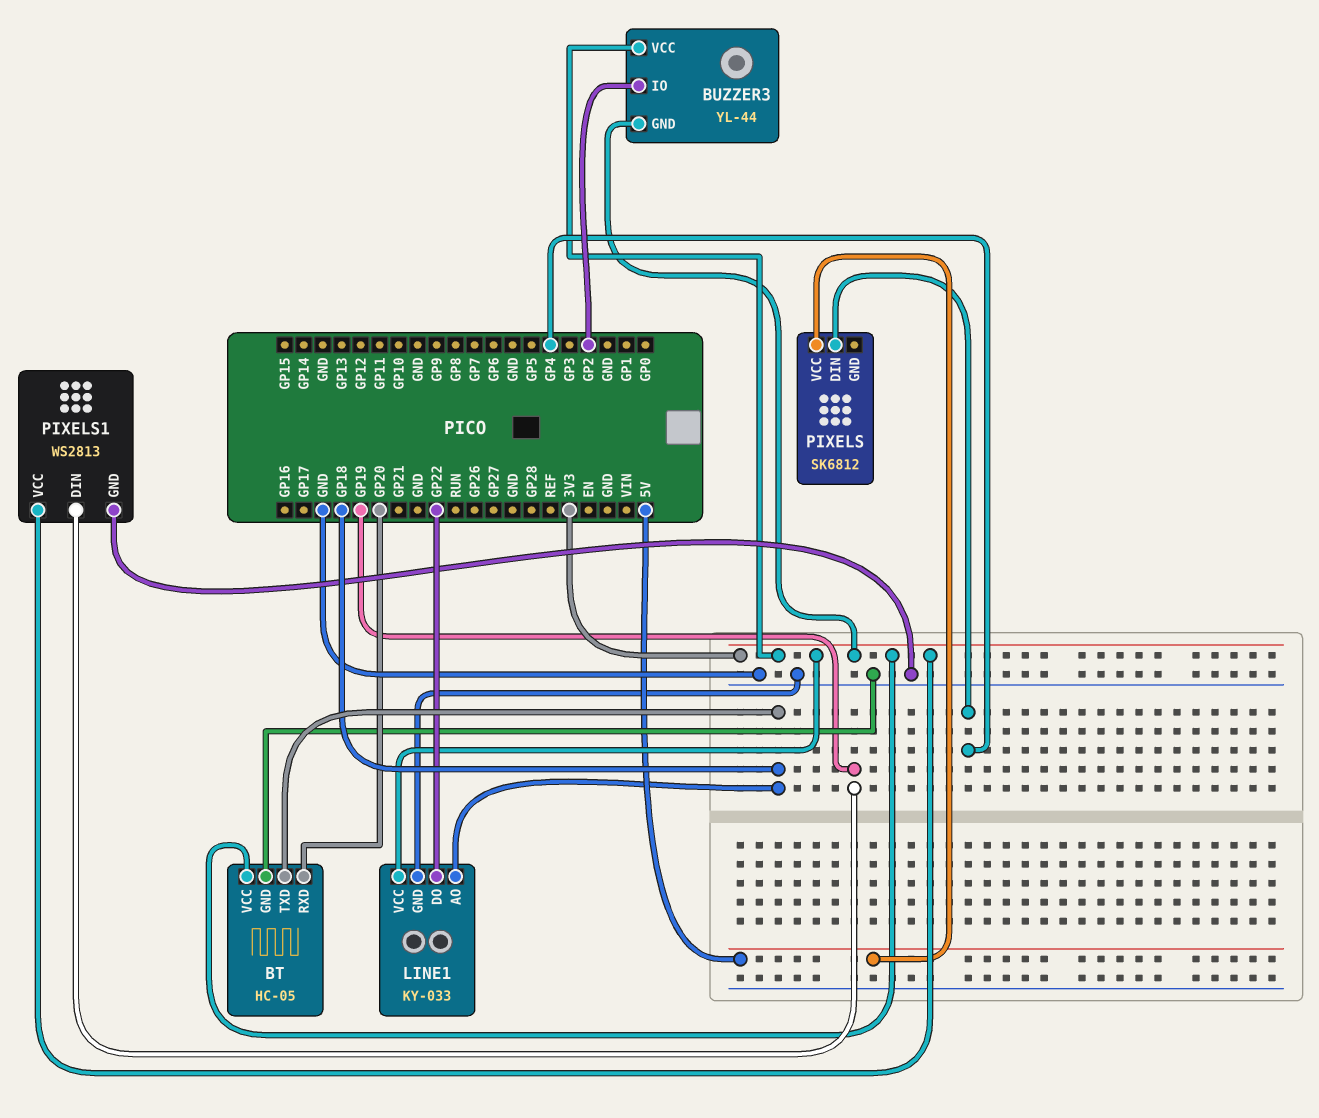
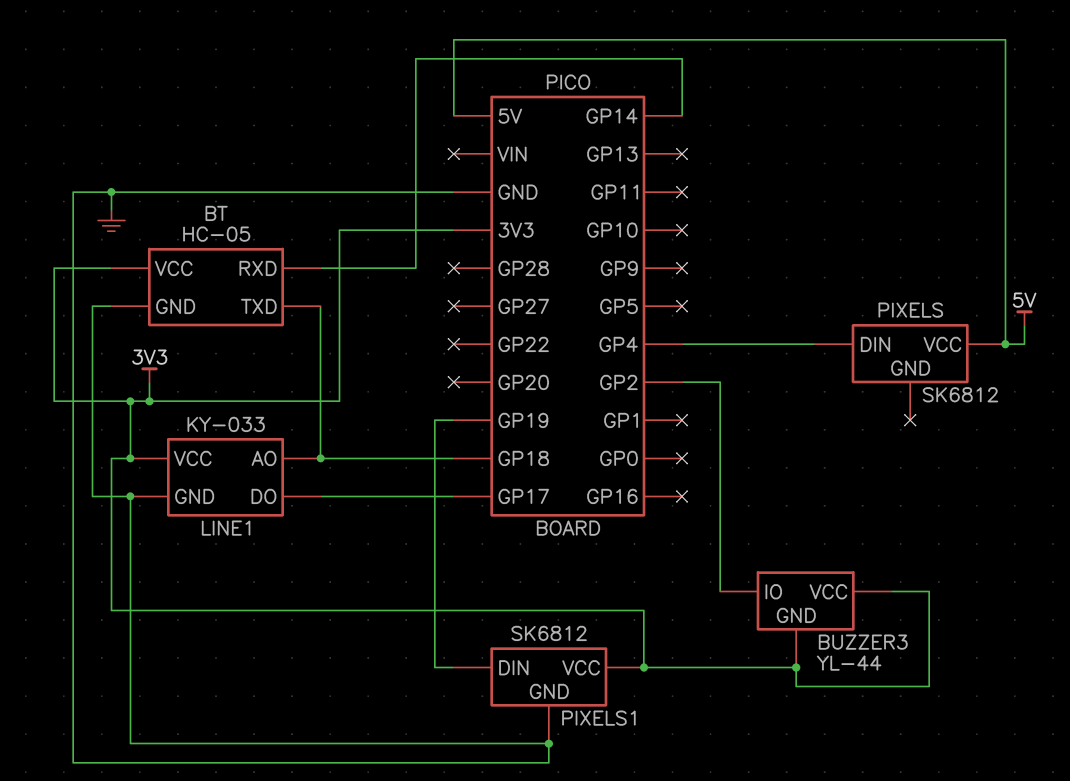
BT pin RXD: GP20 -> GP14
LINE1 pin DO: GP22 -> GP17
PIXELS1: WS2813 -> SK6812

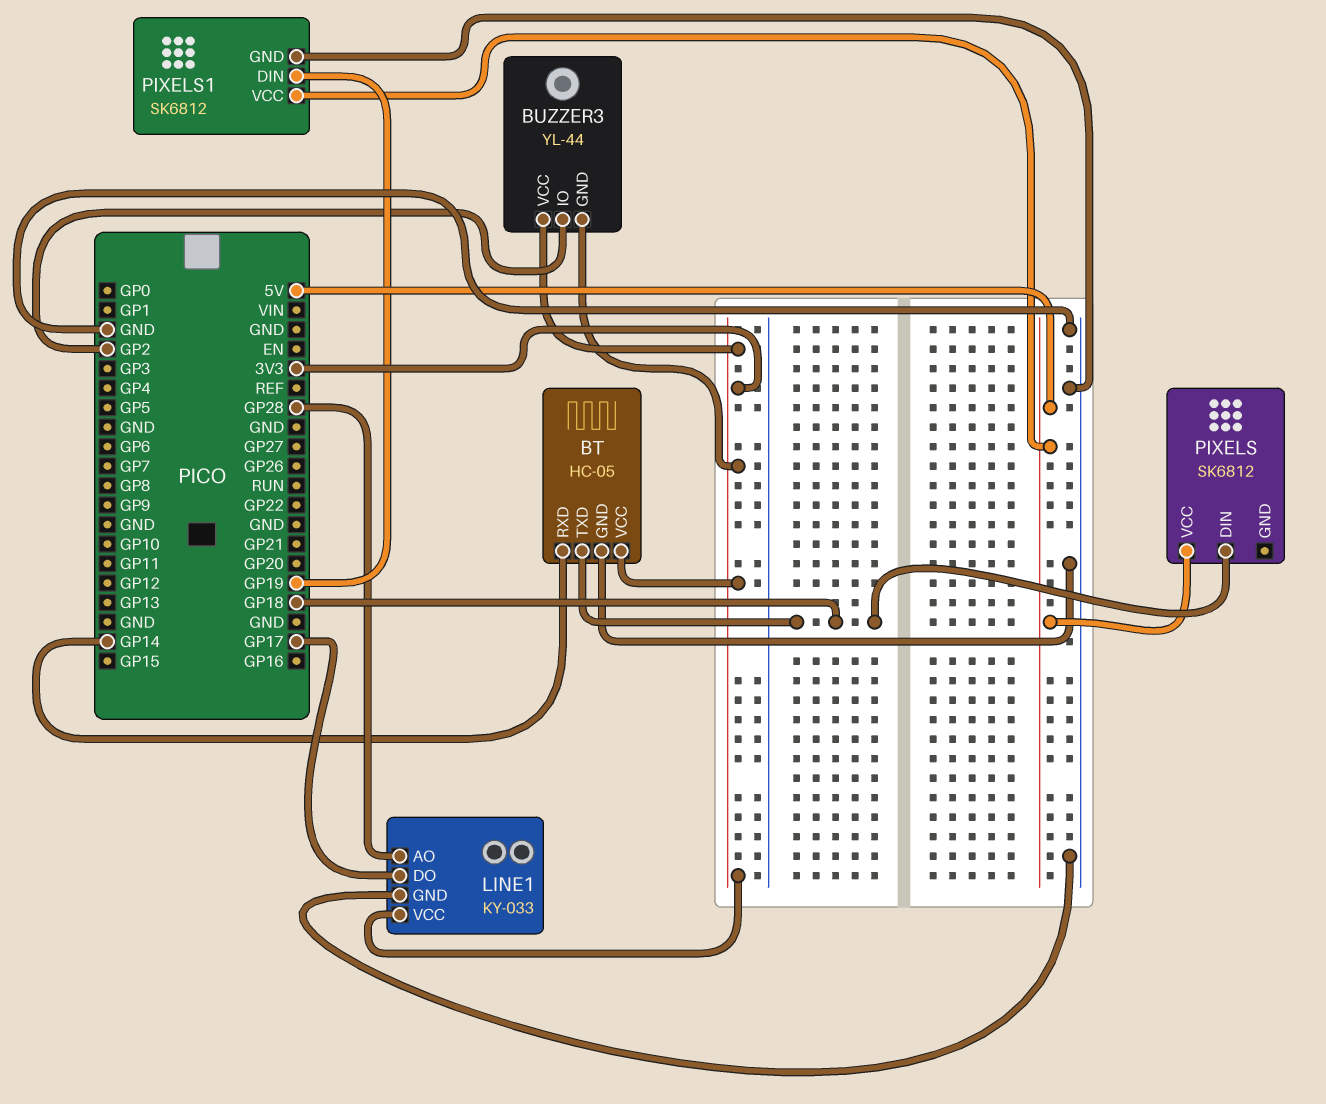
LINE1 pin AO: GP18 -> GP28
PIXELS pin DIN: GP4 -> GP18
PIXELS1 pin VCC: 3V3 -> 5V

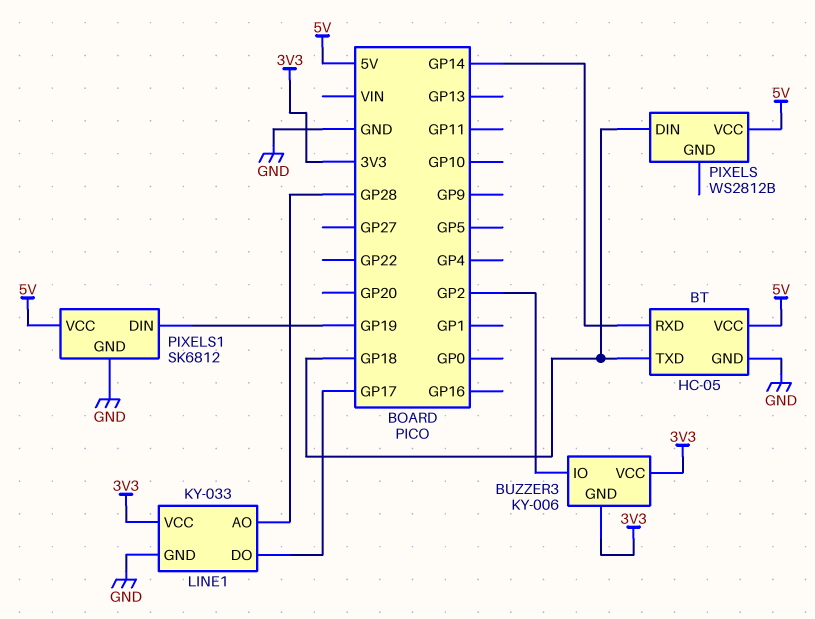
BT pin VCC: 3V3 -> 5V
BUZZER3: YL-44 -> KY-006
PIXELS: SK6812 -> WS2812B

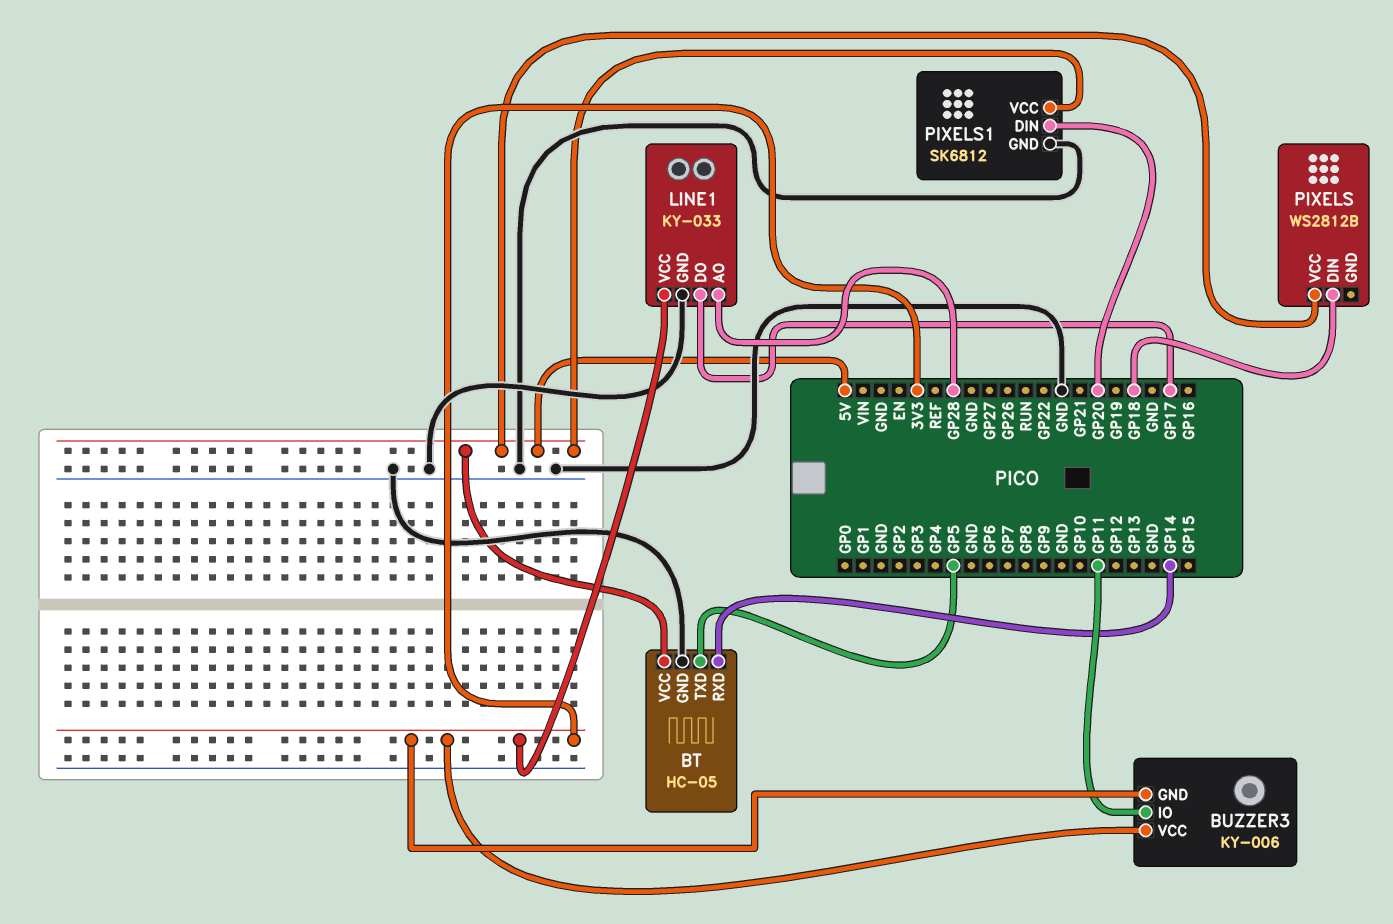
BT pin TXD: GP18 -> GP5
BUZZER3 pin IO: GP2 -> GP11
PIXELS1 pin DIN: GP19 -> GP20

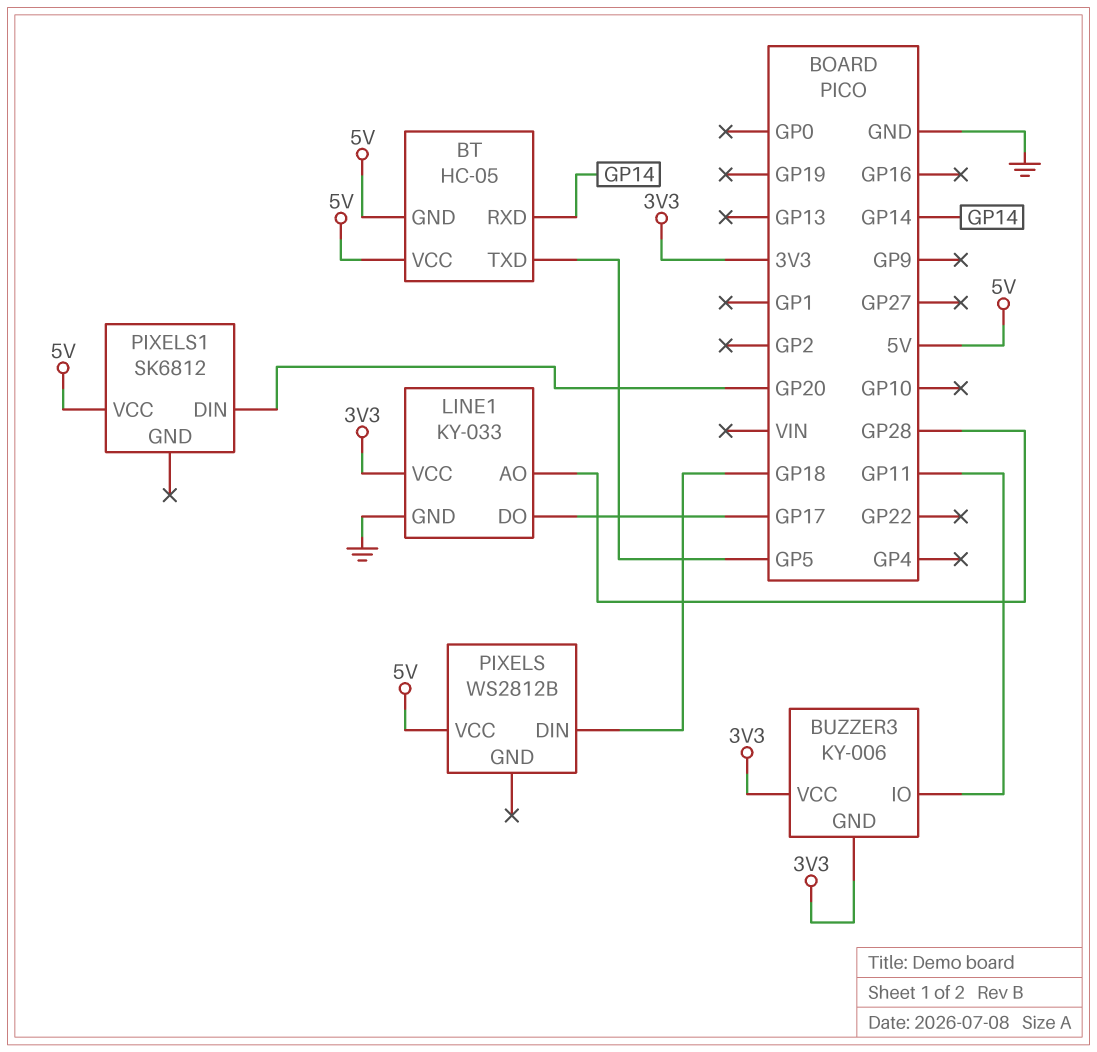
BT pin GND: GND -> 5V
PIXELS1 pin GND: GND -> none

